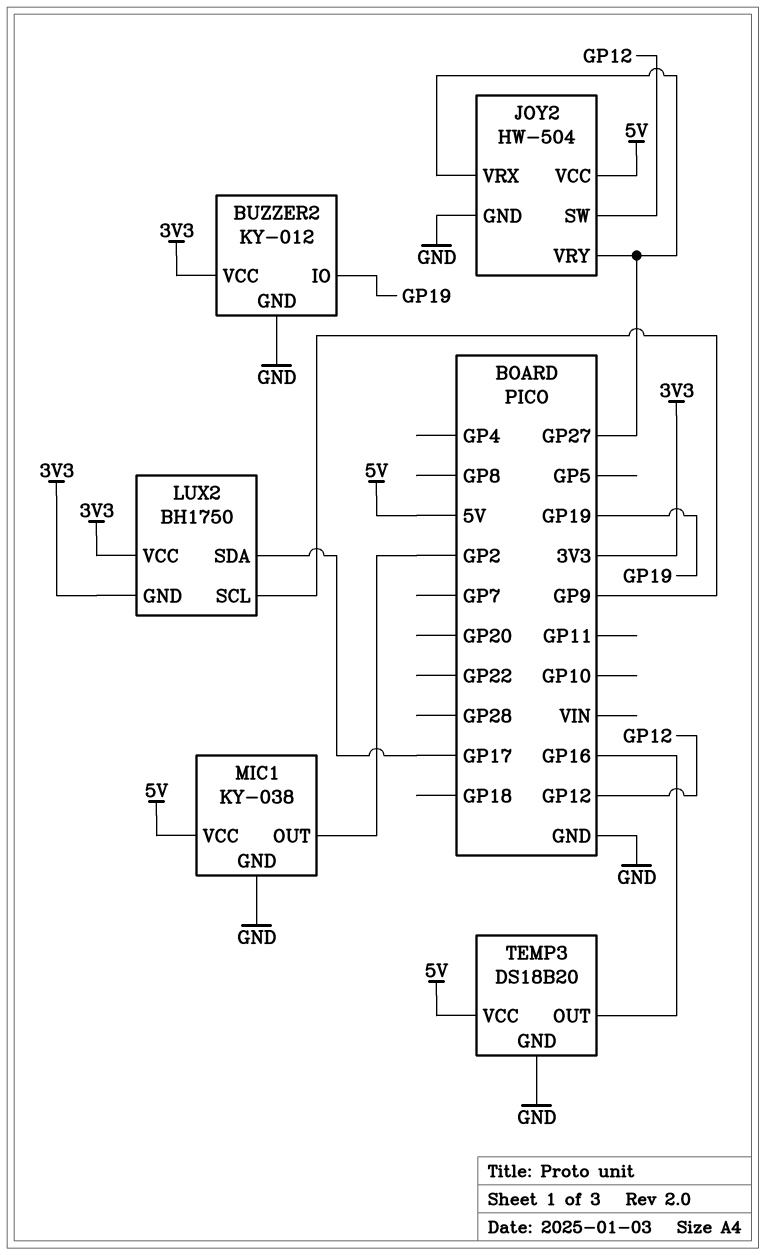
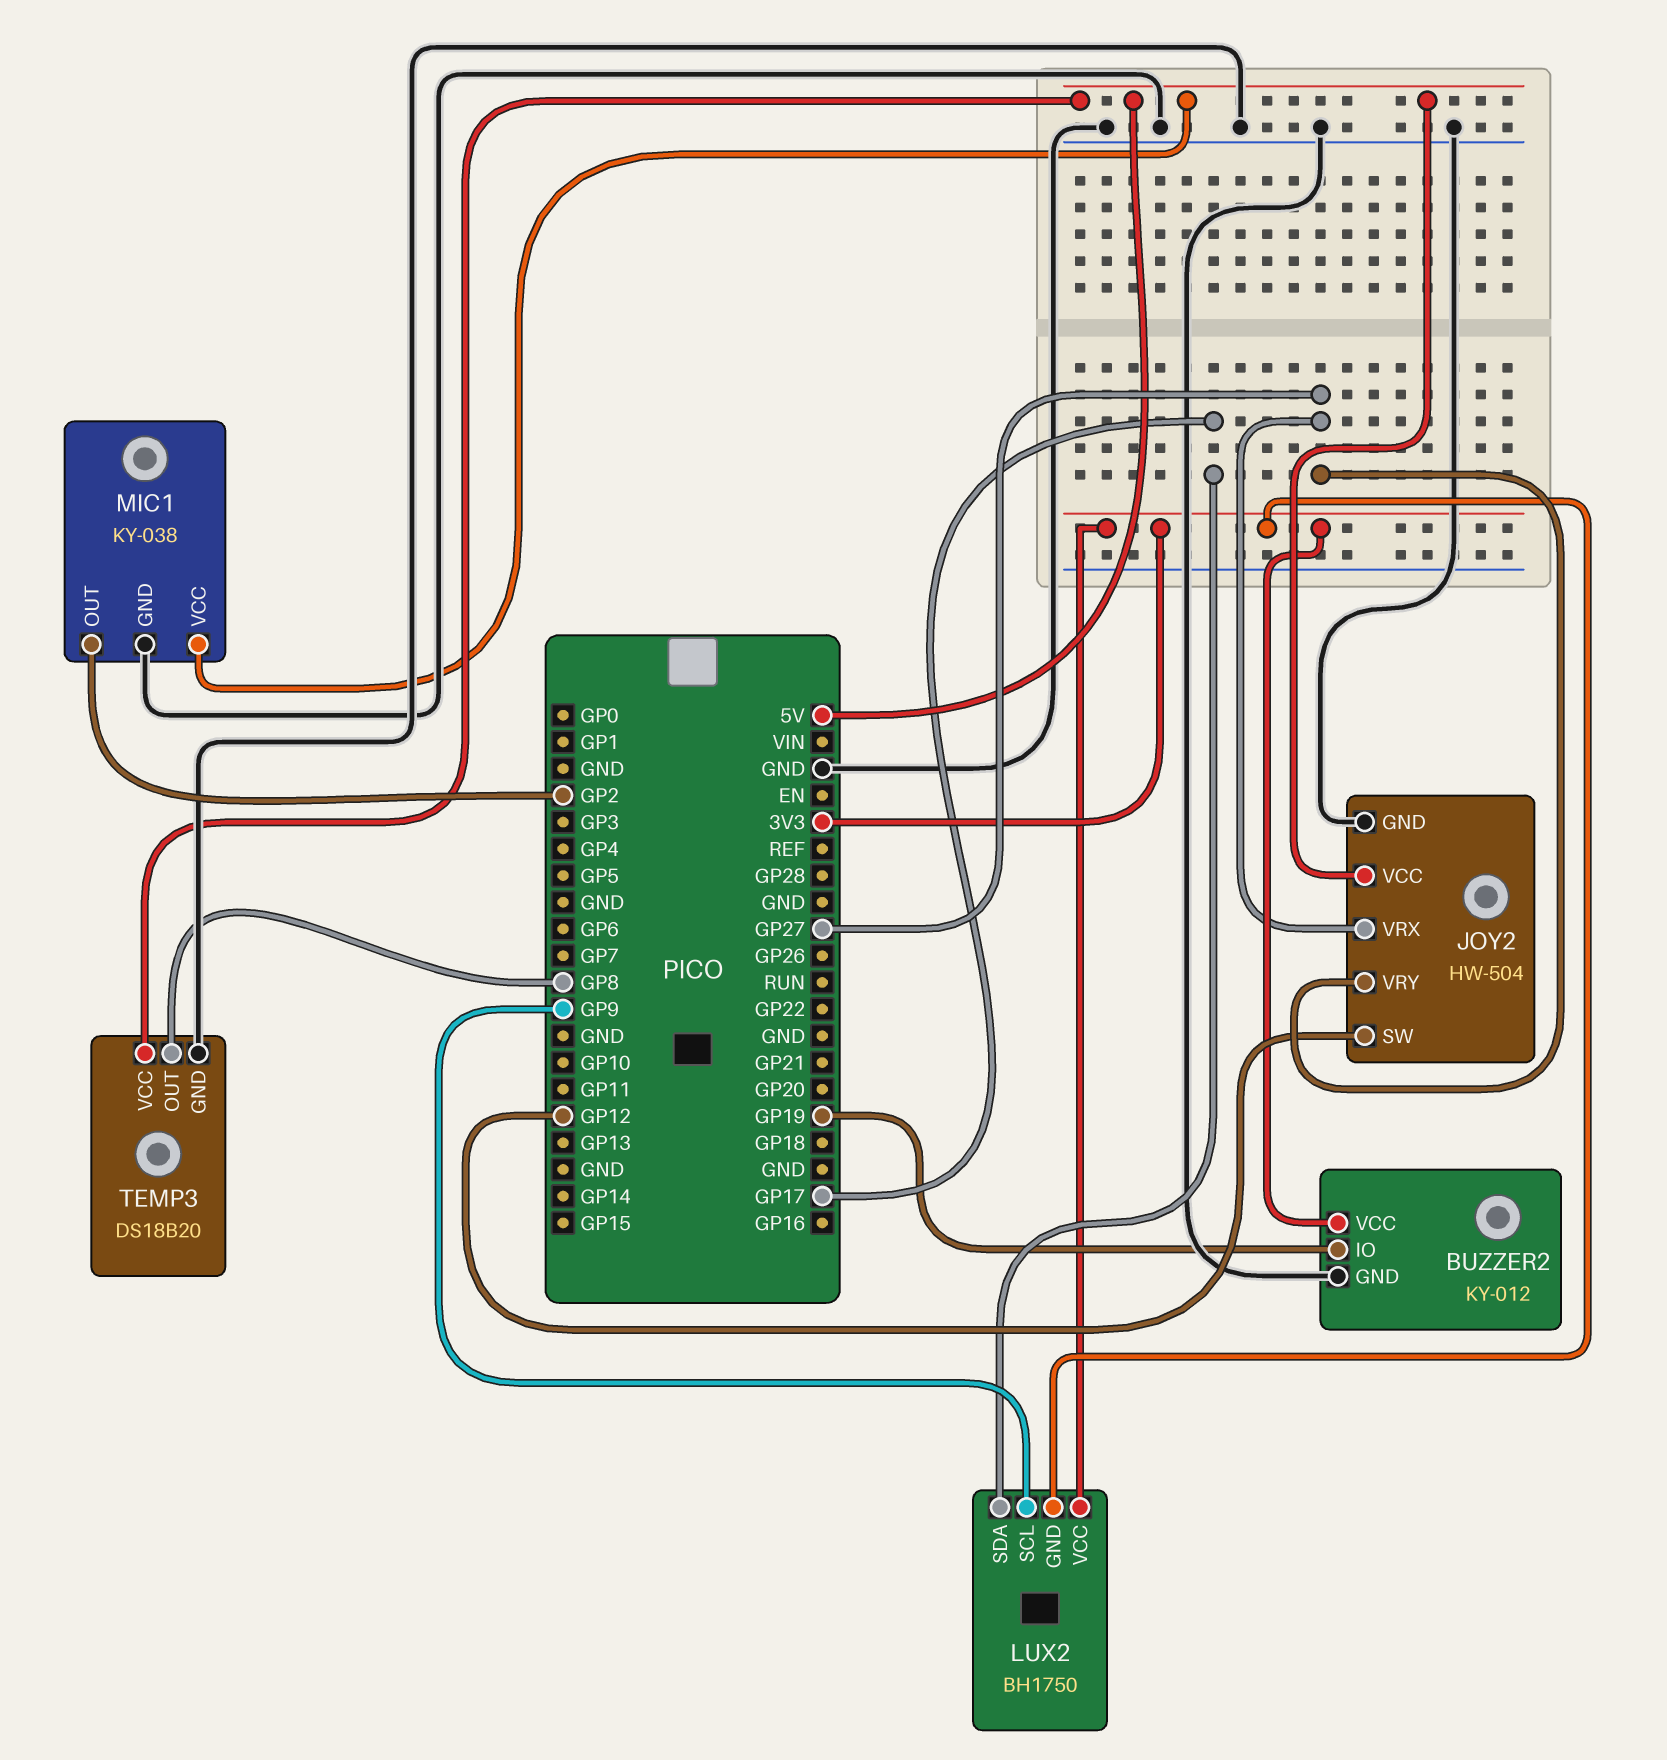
TEMP3 pin OUT: GP16 -> GP8

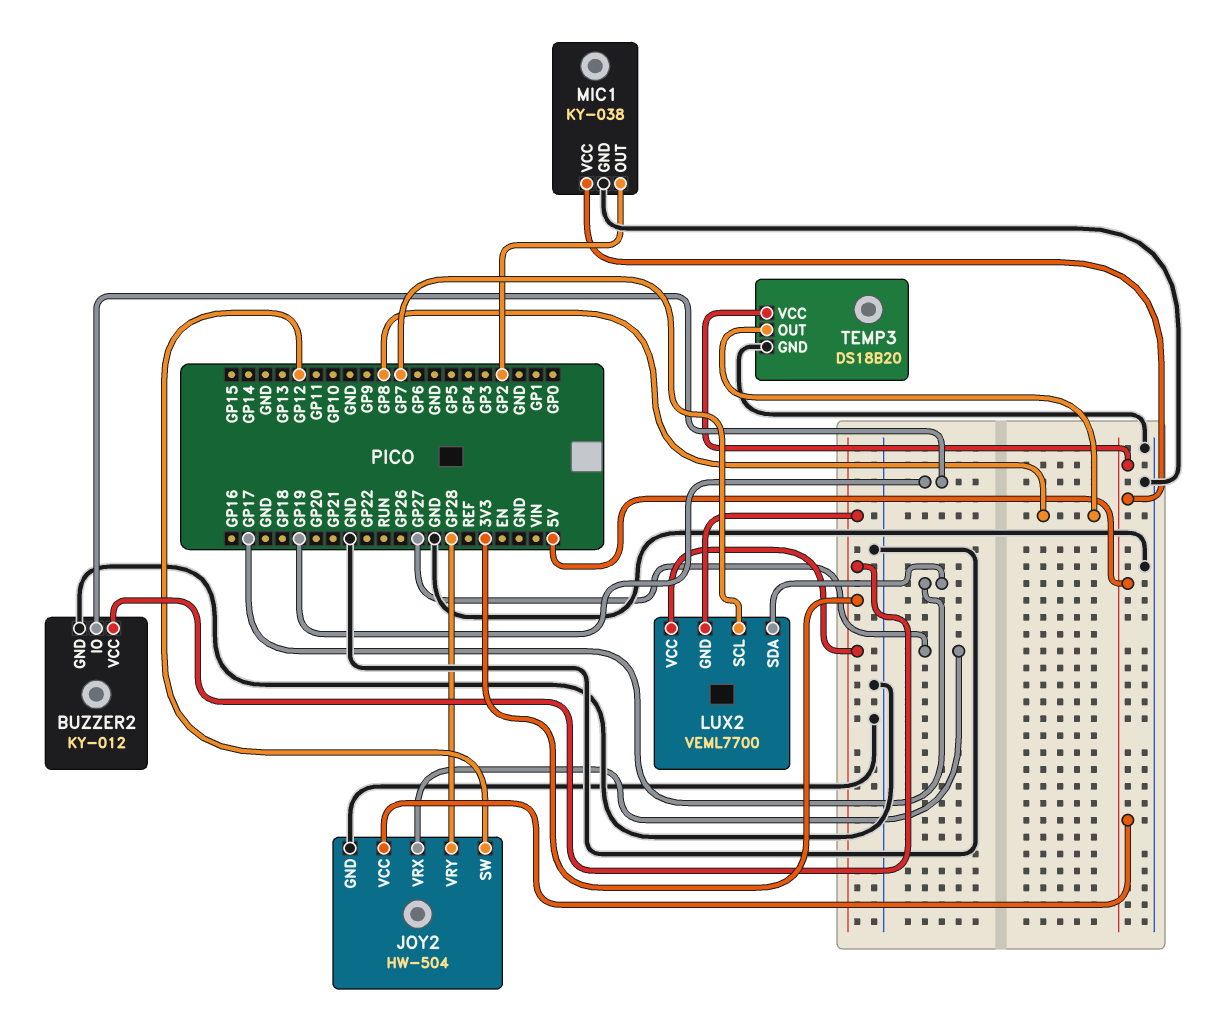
JOY2 pin VRY: GP27 -> GP28
LUX2: BH1750 -> VEML7700
LUX2 pin SCL: GP9 -> GP7

